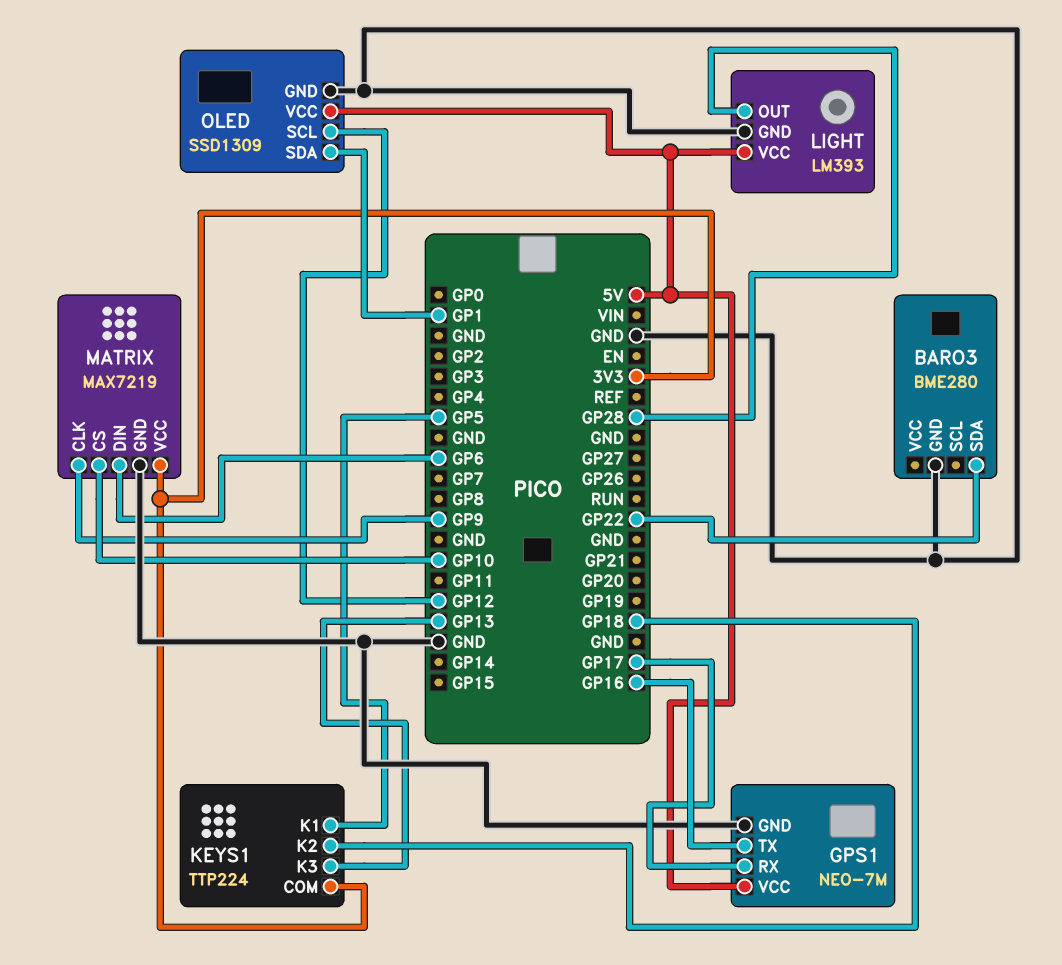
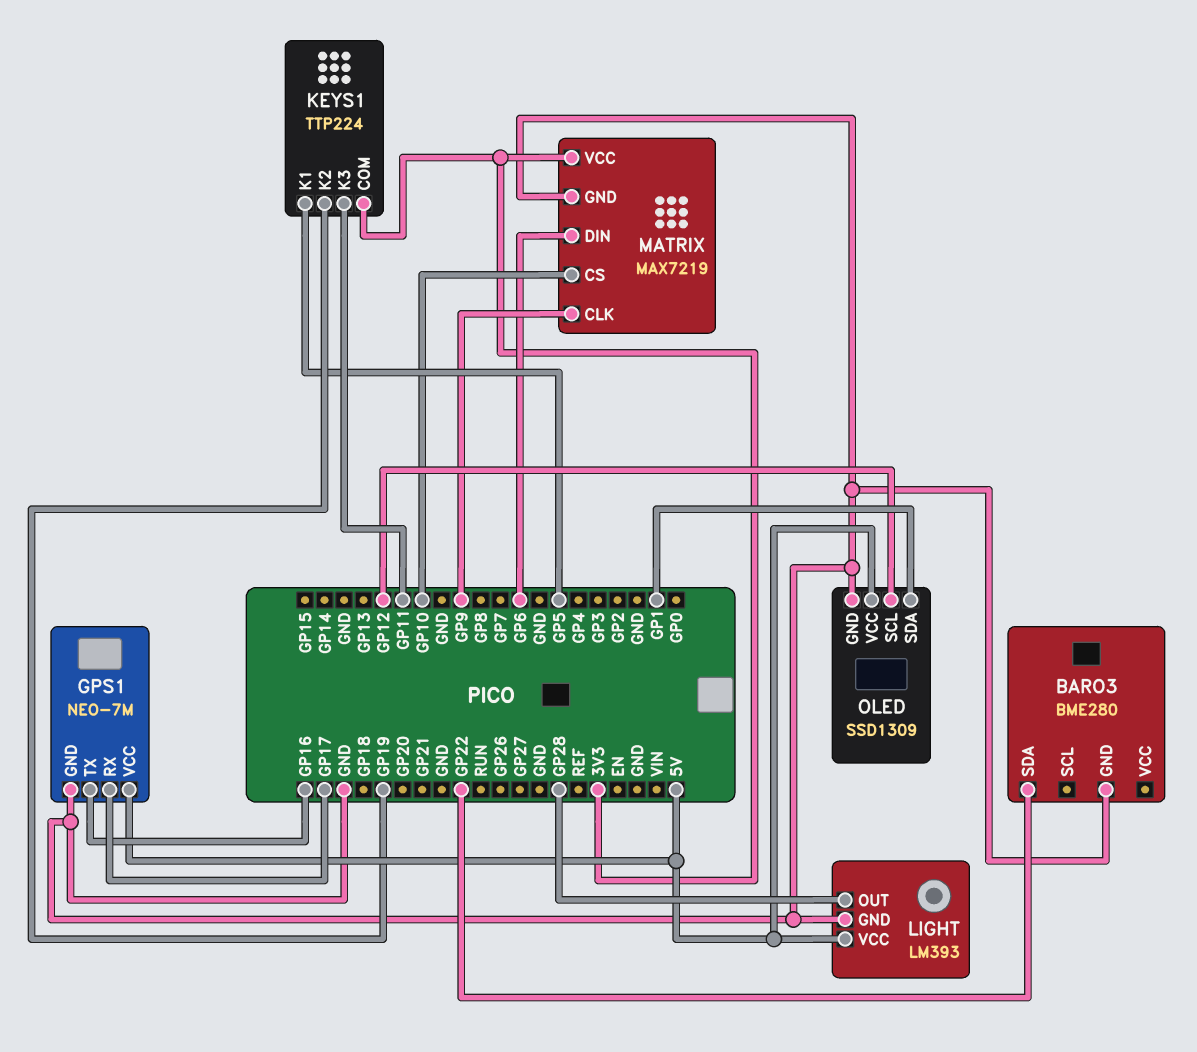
KEYS1 pin K2: GP18 -> GP19
KEYS1 pin K3: GP13 -> GP11

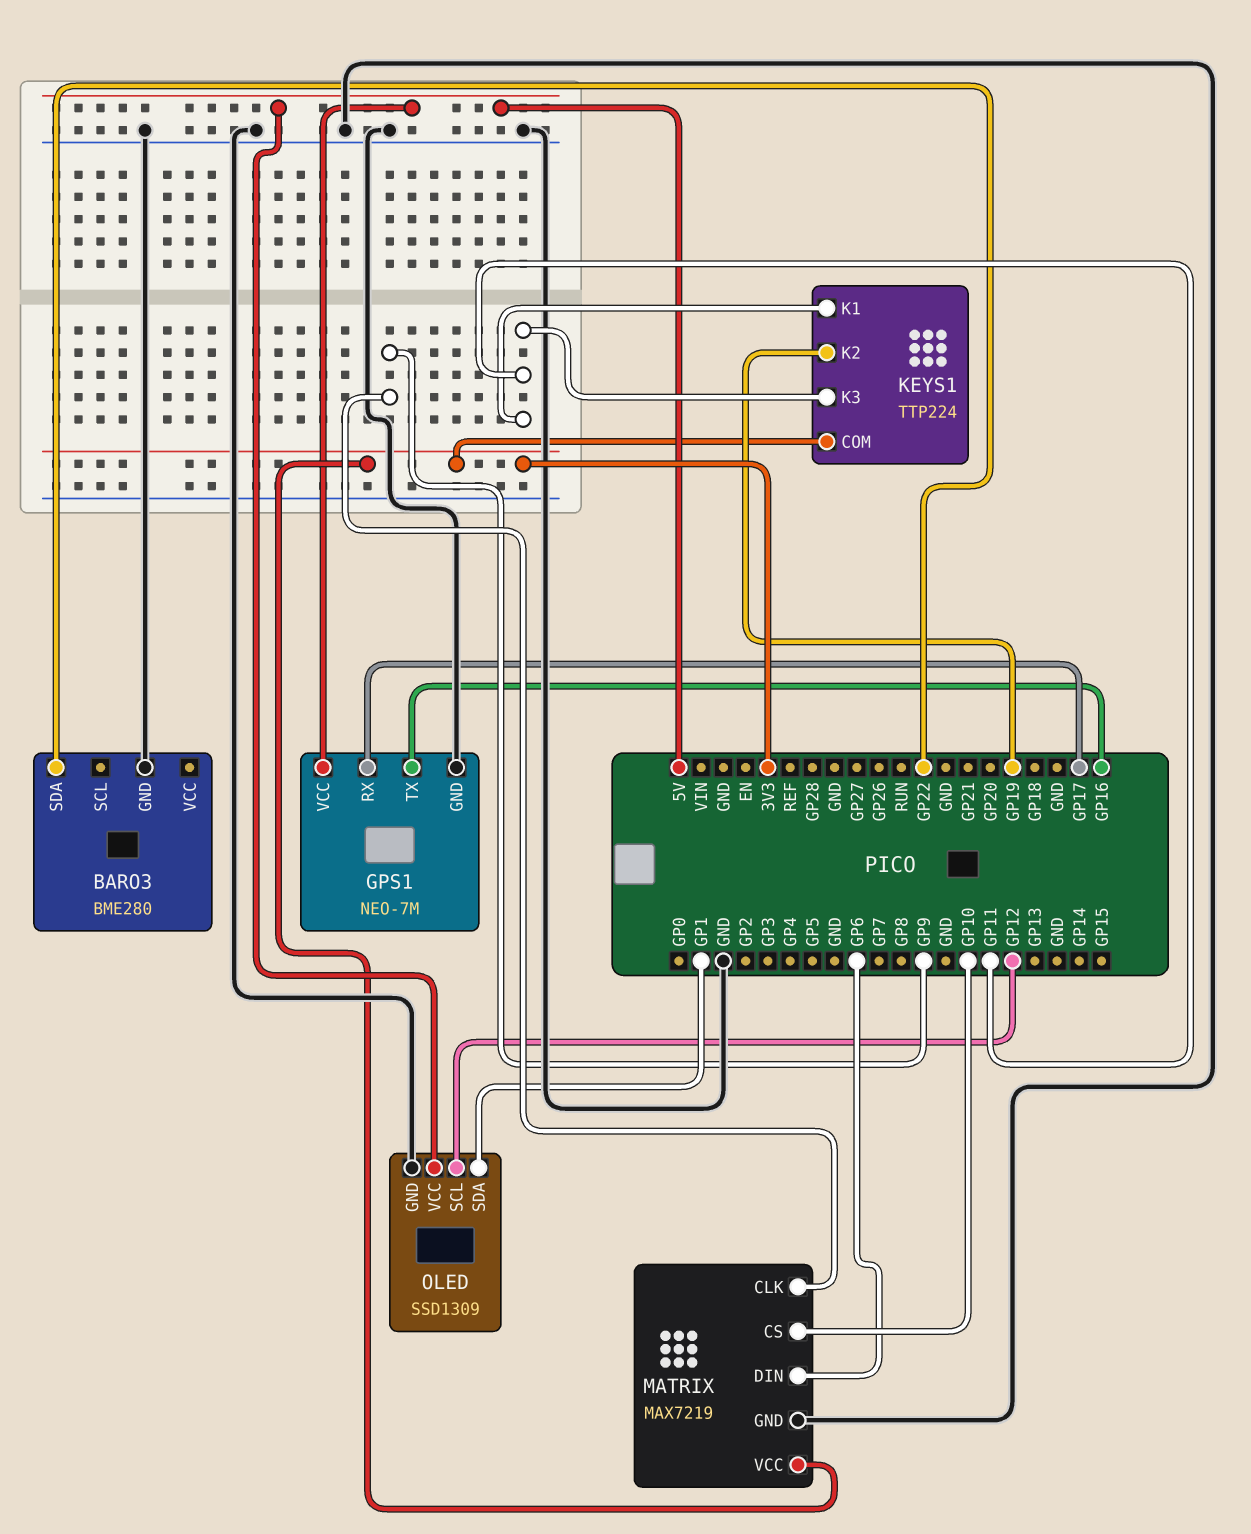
KEYS1 pin K1: GP5 -> GP11
LIGHT: LM393 -> none
LIGHT pin GND: GND -> none
LIGHT pin OUT: GP28 -> none
LIGHT pin VCC: 5V -> none

